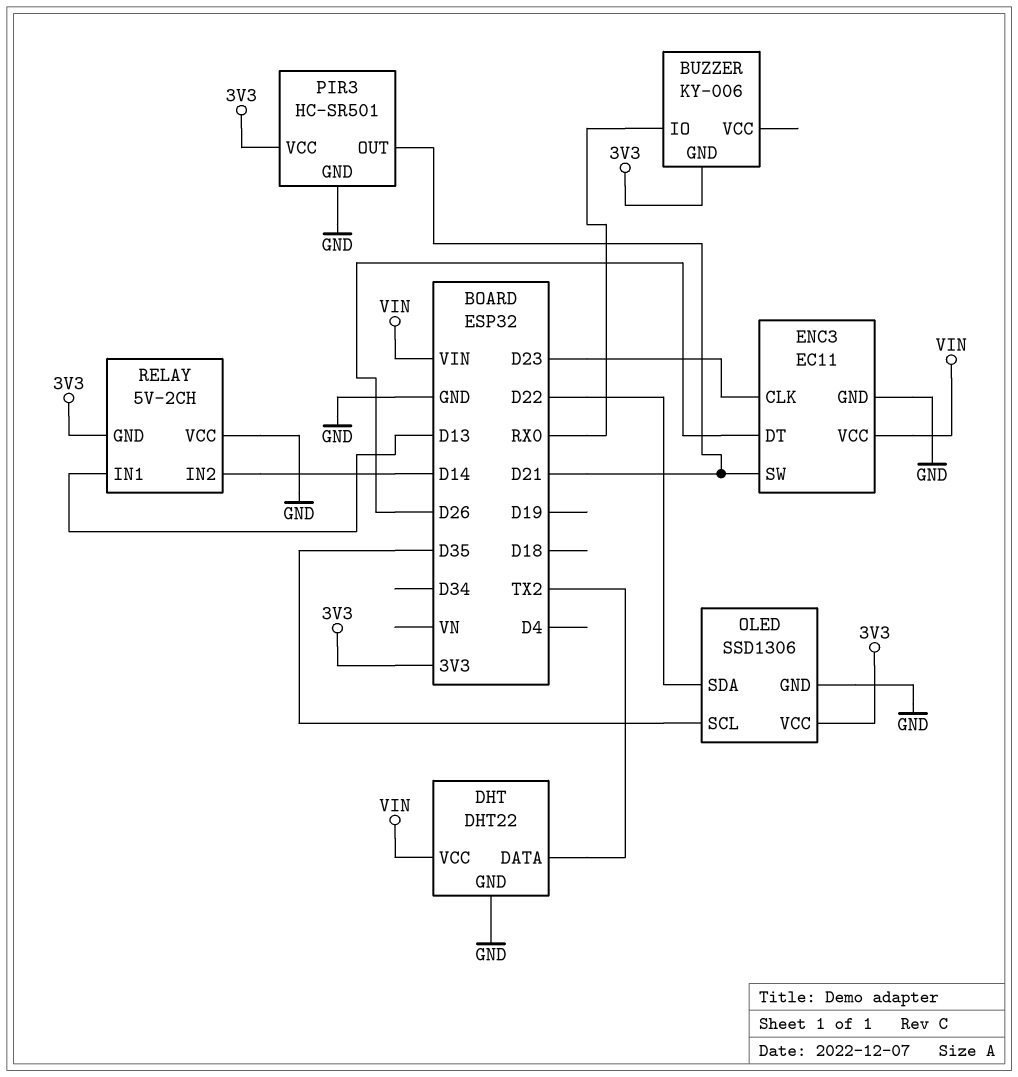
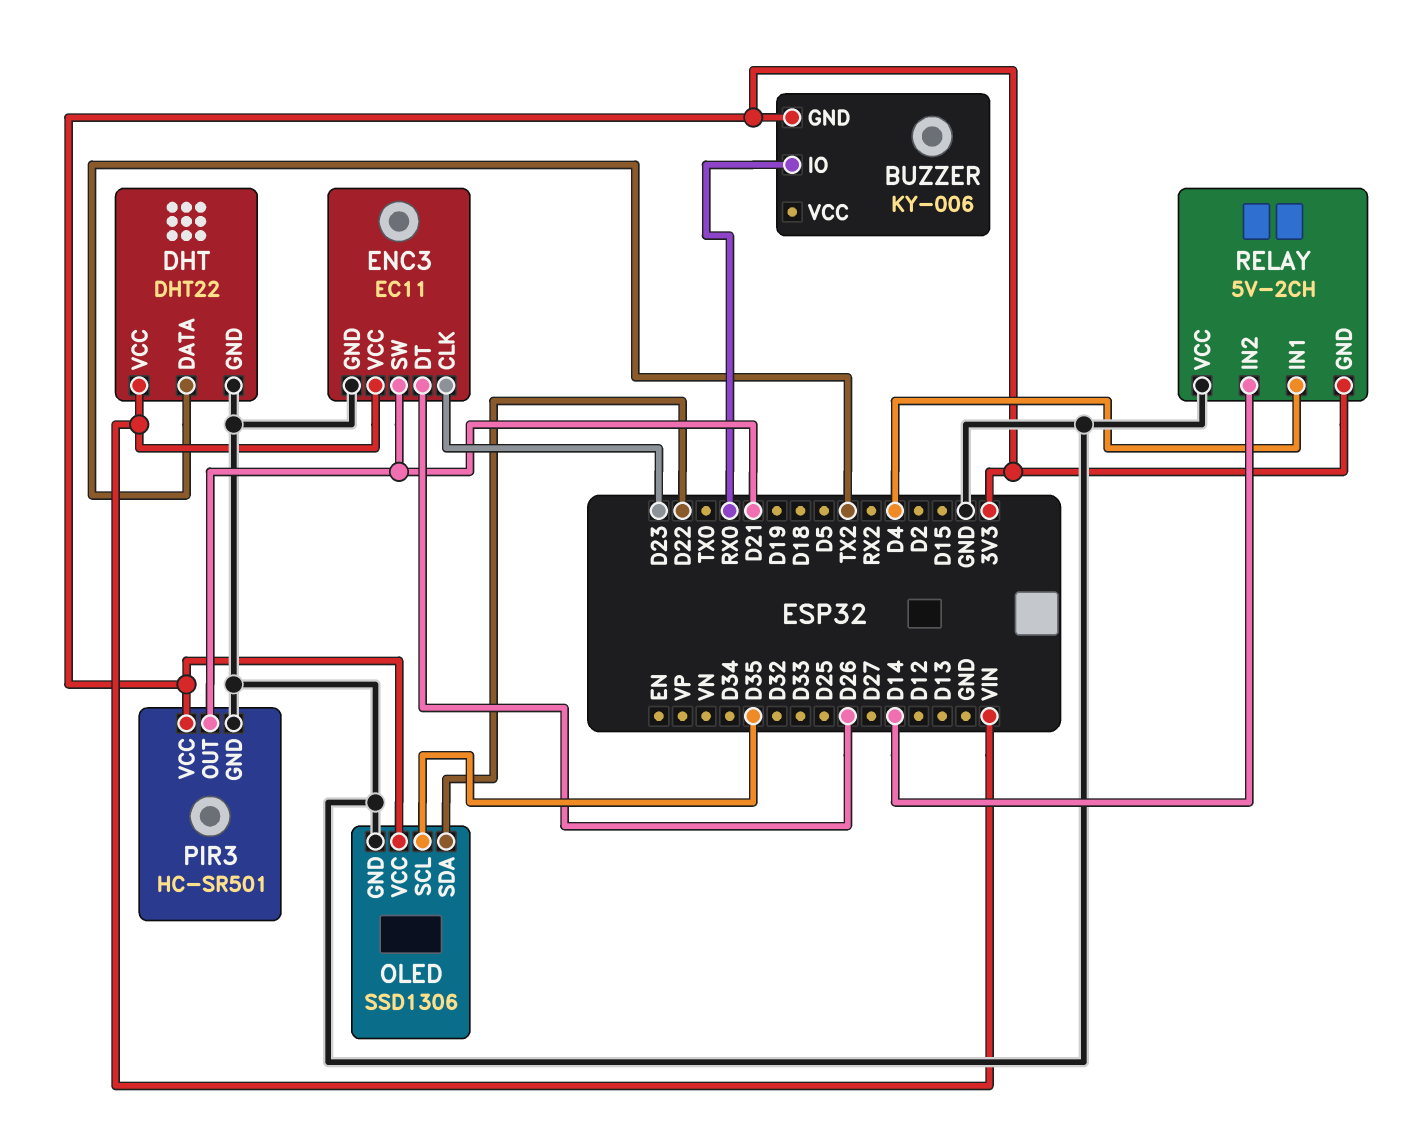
RELAY pin IN1: D13 -> D4

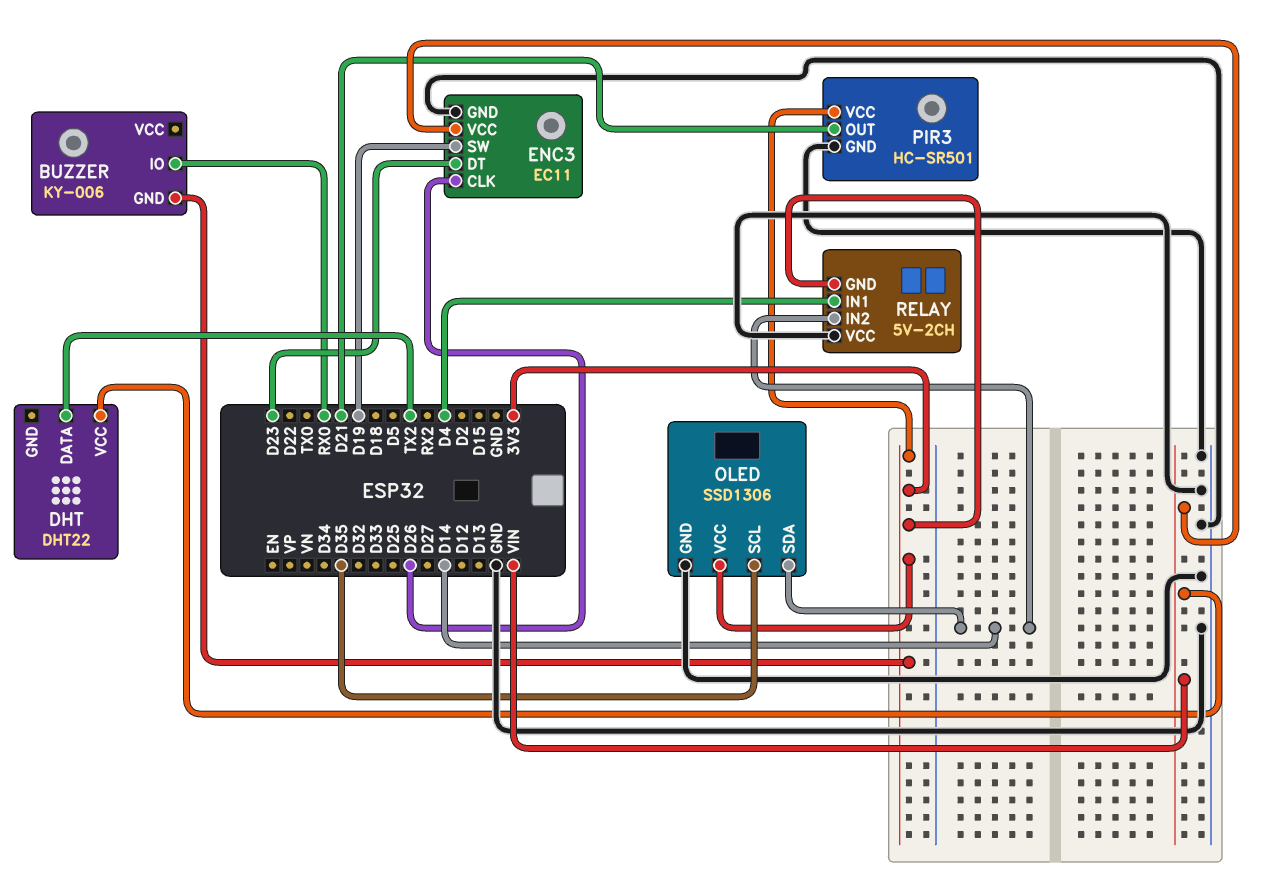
DHT pin GND: GND -> none
ENC3 pin CLK: D23 -> D26
ENC3 pin DT: D26 -> D23
ENC3 pin SW: D21 -> D19
OLED pin SDA: D22 -> D14

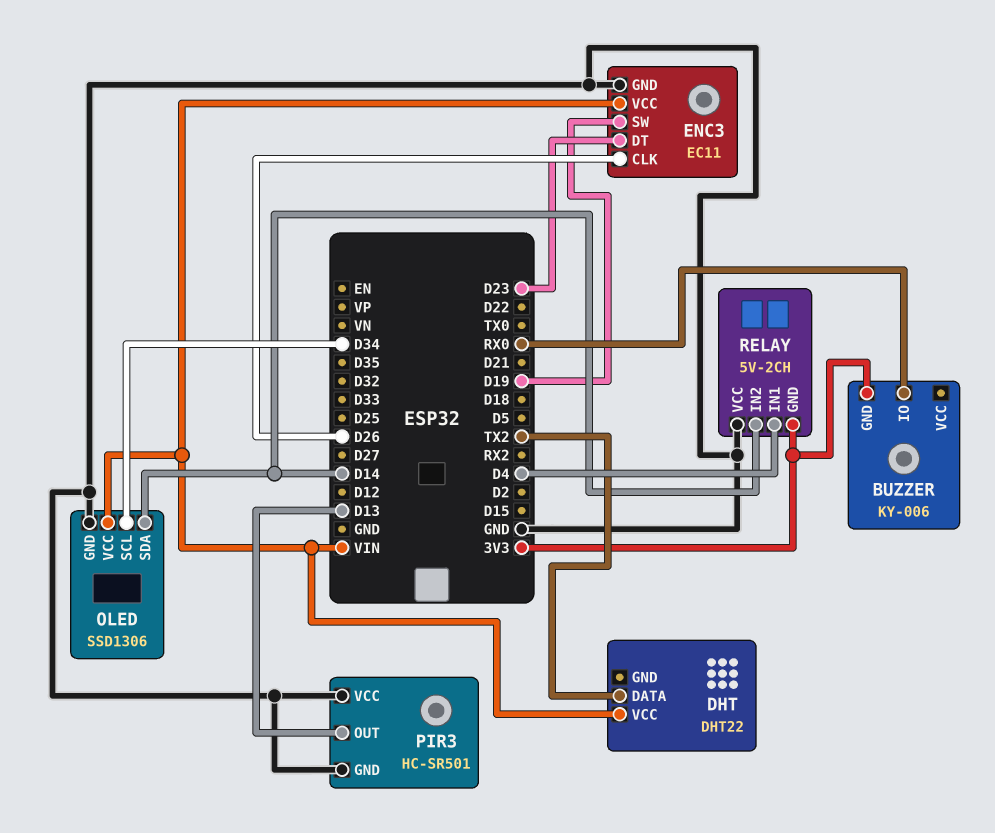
OLED pin SCL: D35 -> D34
OLED pin VCC: 3V3 -> VIN
PIR3 pin OUT: D21 -> D13
PIR3 pin VCC: 3V3 -> GND

